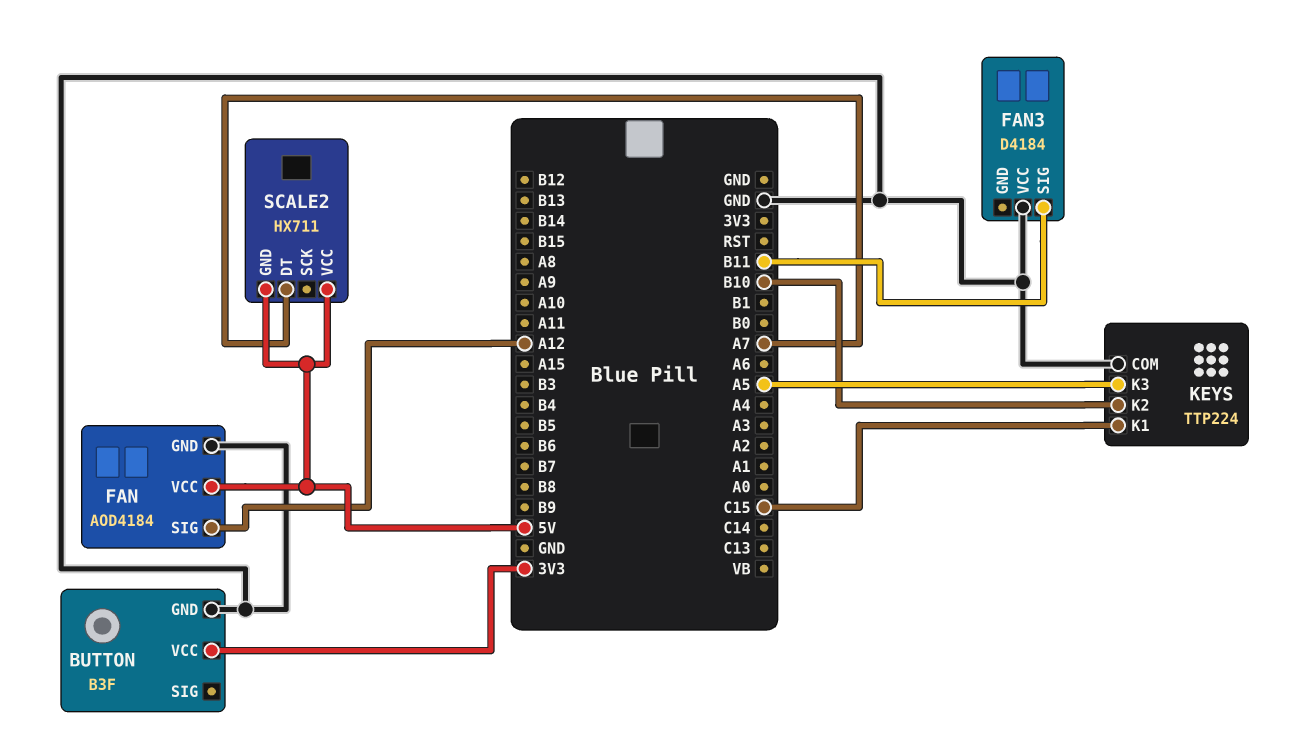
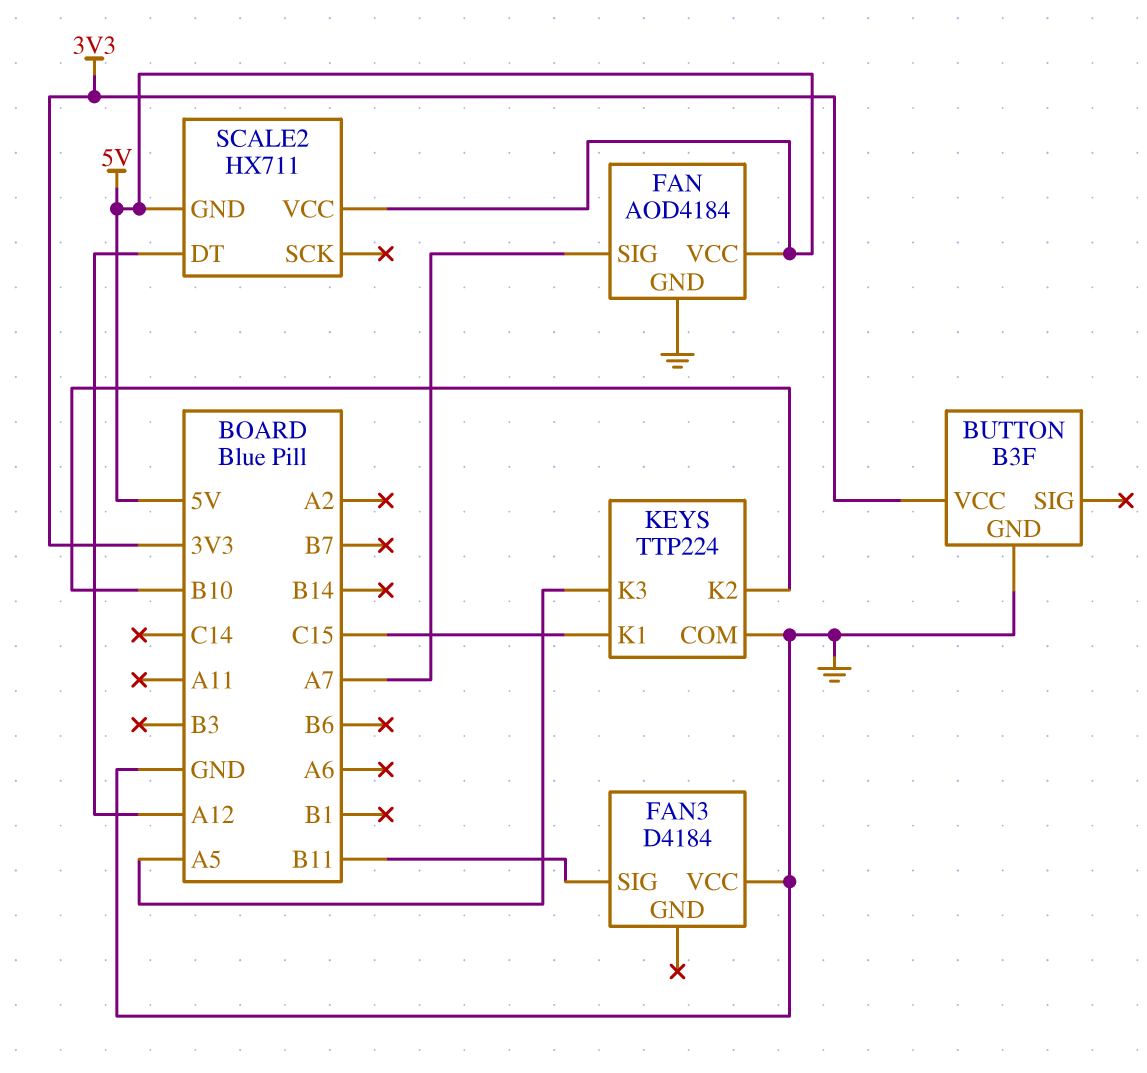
FAN pin SIG: A12 -> A7
SCALE2 pin DT: A7 -> A12

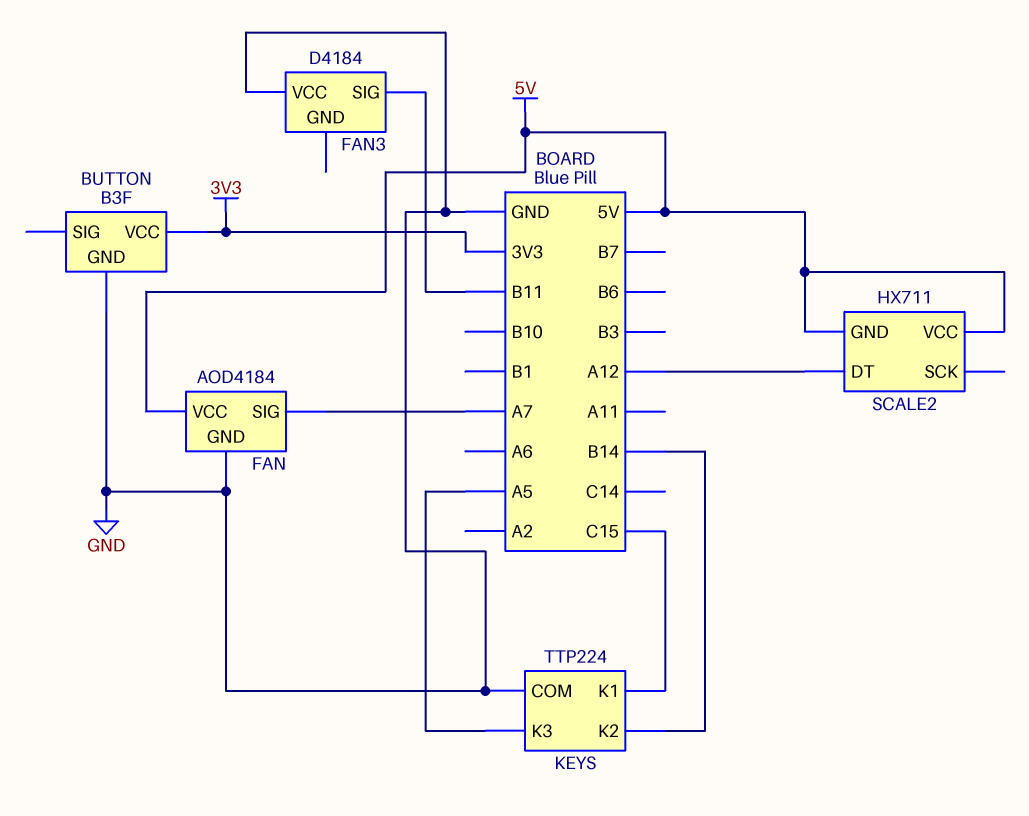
KEYS pin K2: B10 -> B14

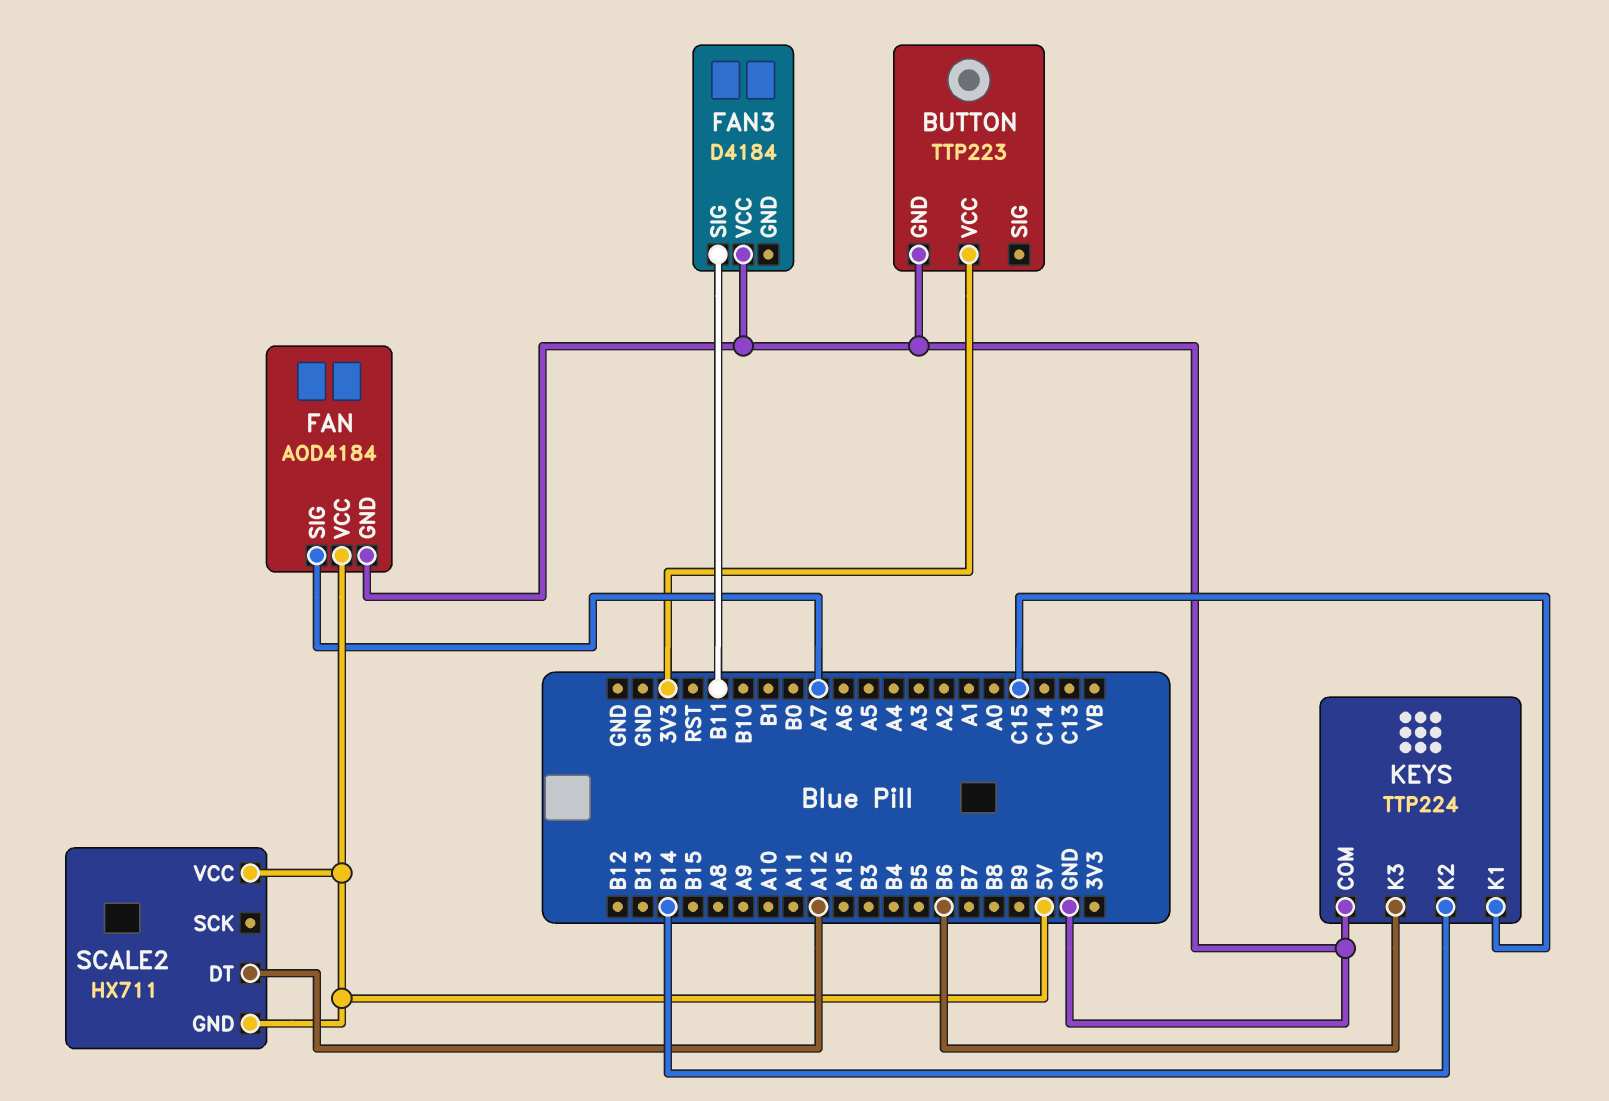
BUTTON: B3F -> TTP223
KEYS pin K3: A5 -> B6

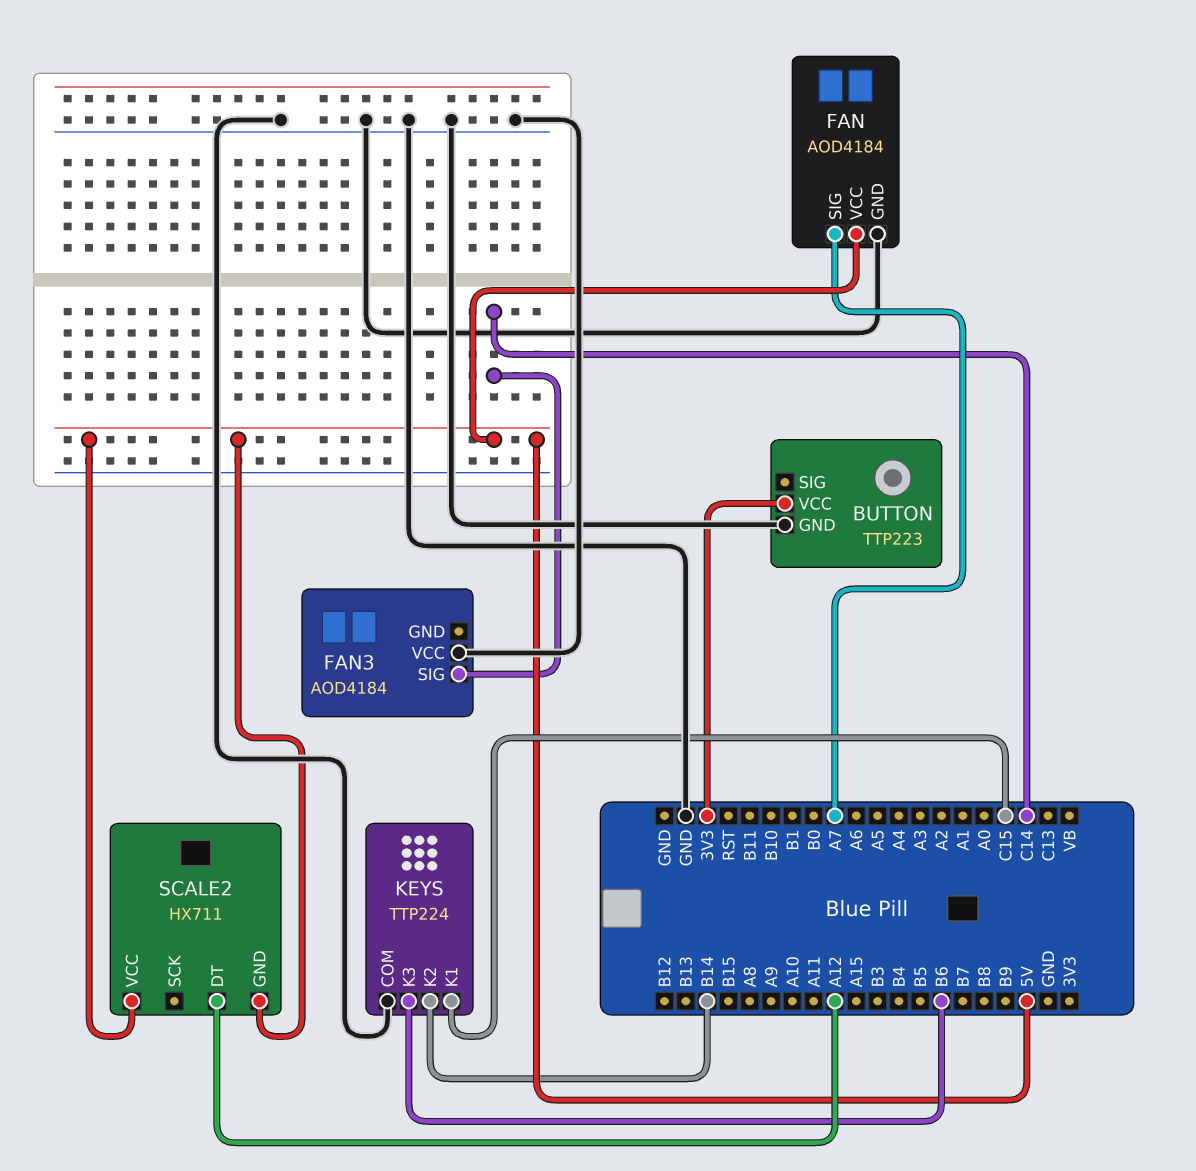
FAN3: D4184 -> AOD4184
FAN3 pin SIG: B11 -> C14

